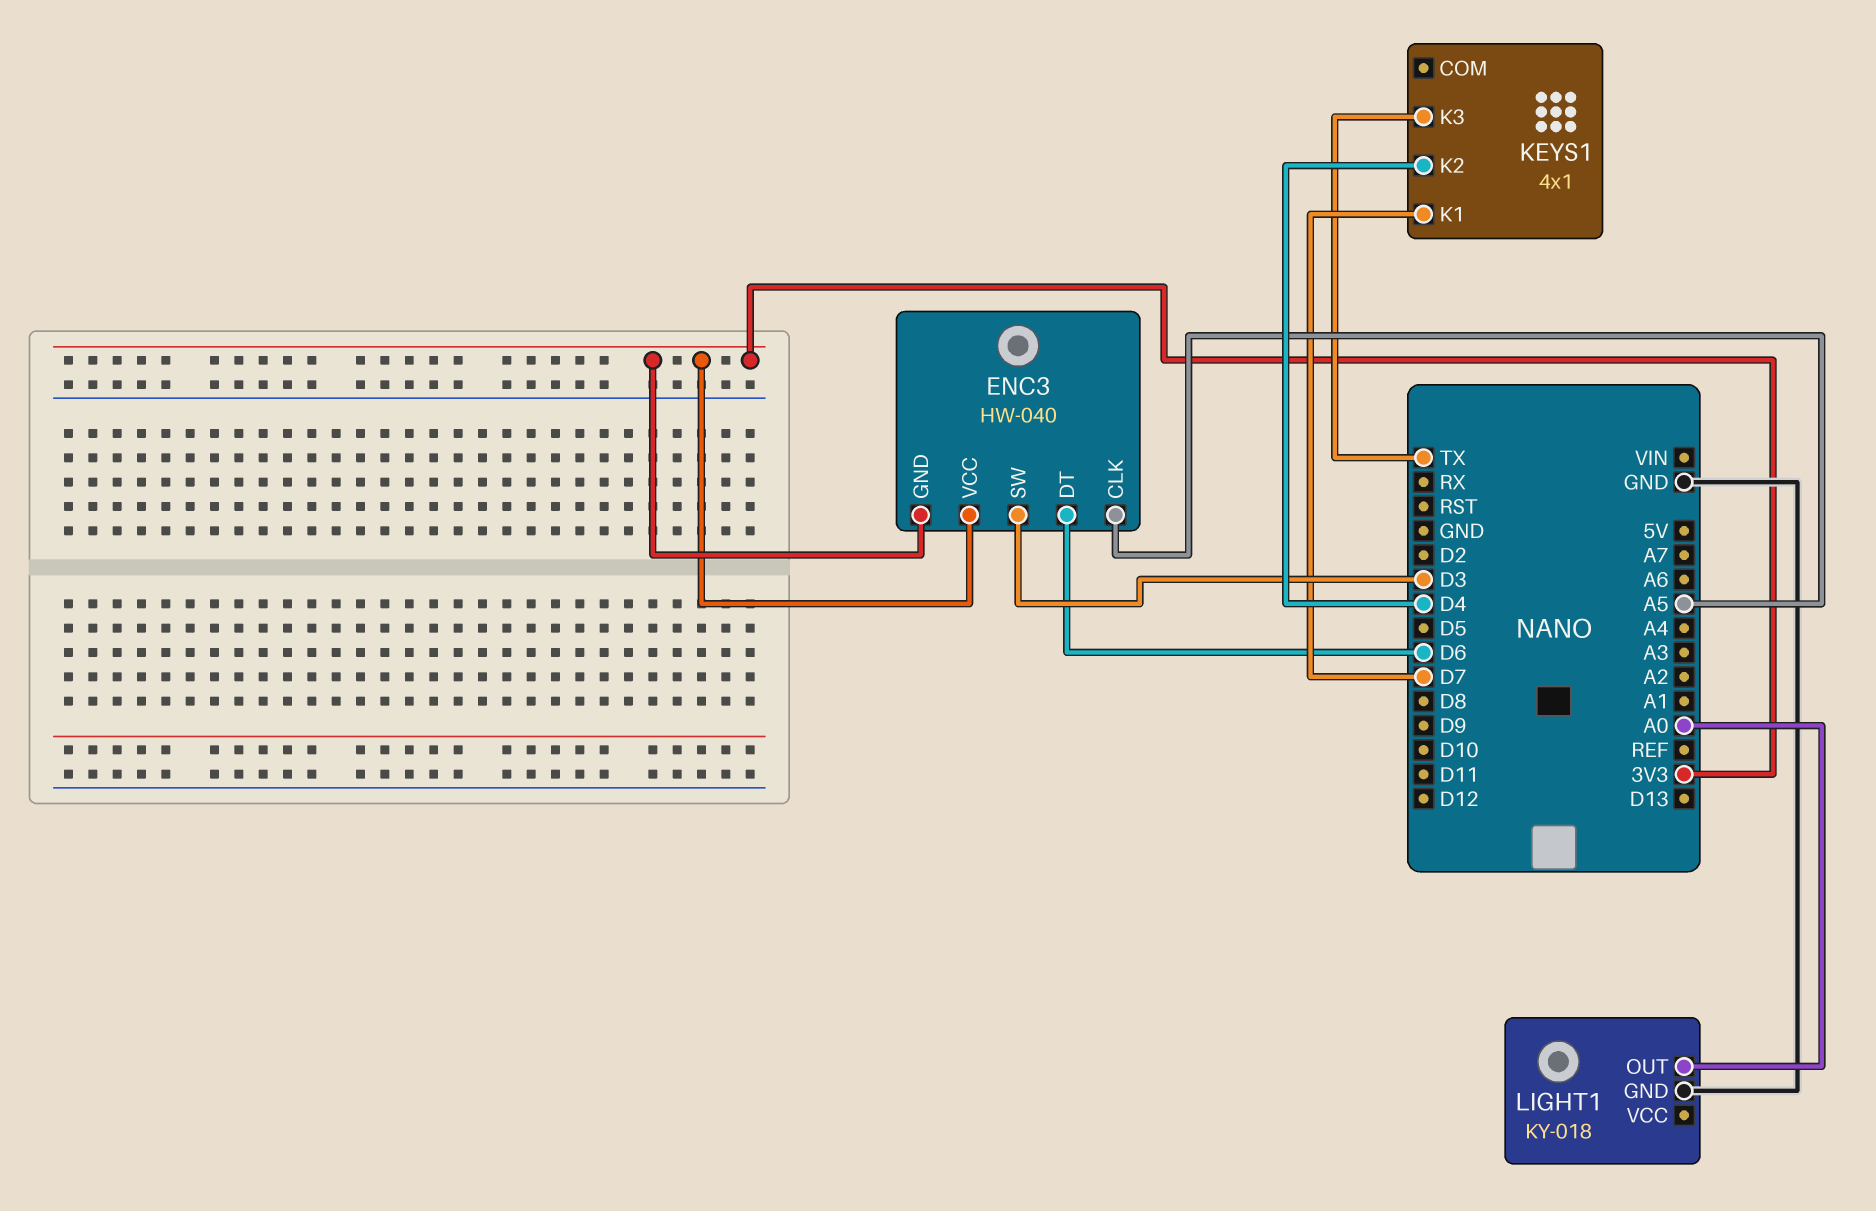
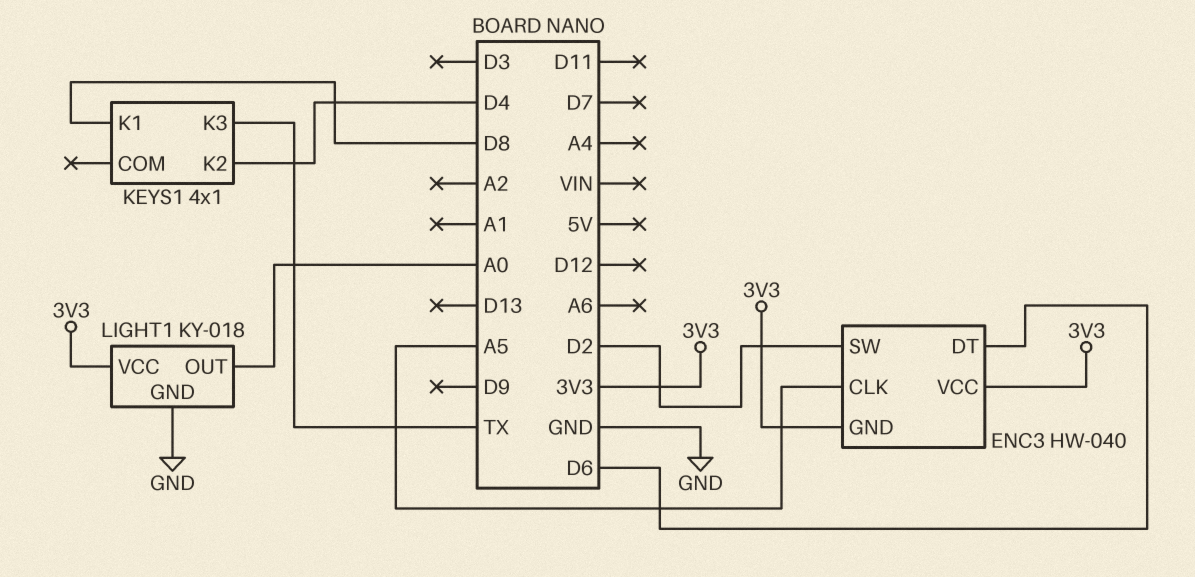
ENC3 pin SW: D3 -> D2
KEYS1 pin K1: D7 -> D8
LIGHT1 pin VCC: none -> 3V3

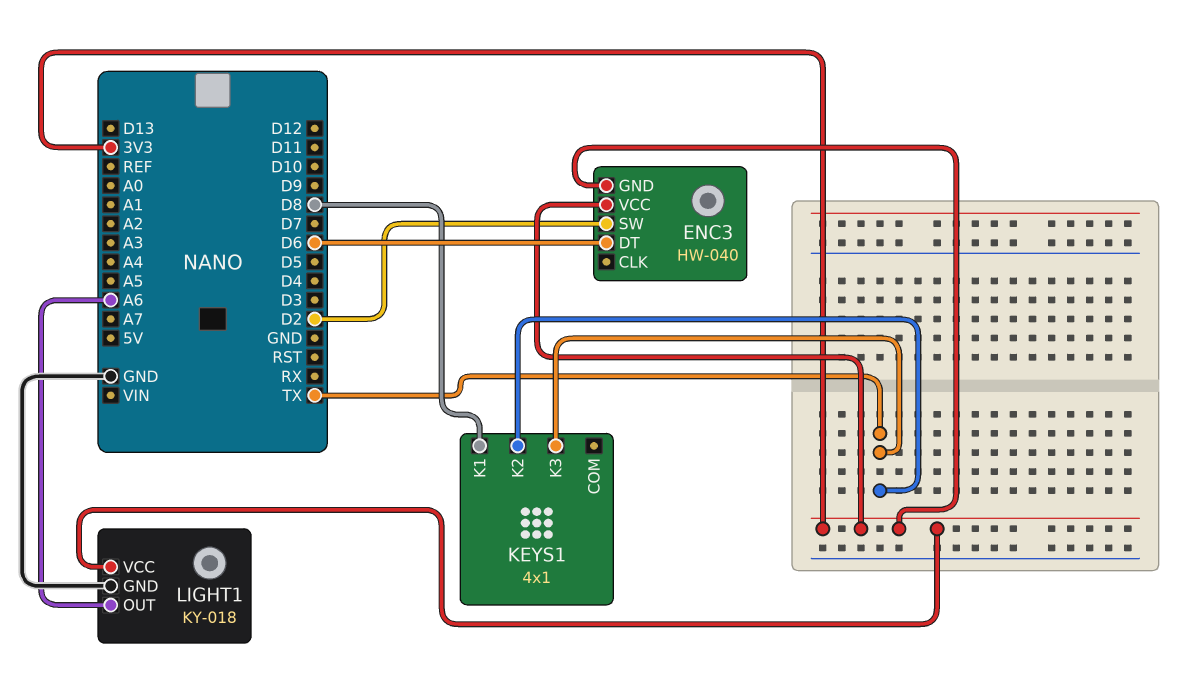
ENC3 pin CLK: A5 -> none
KEYS1 pin K2: D4 -> TX
LIGHT1 pin OUT: A0 -> A6

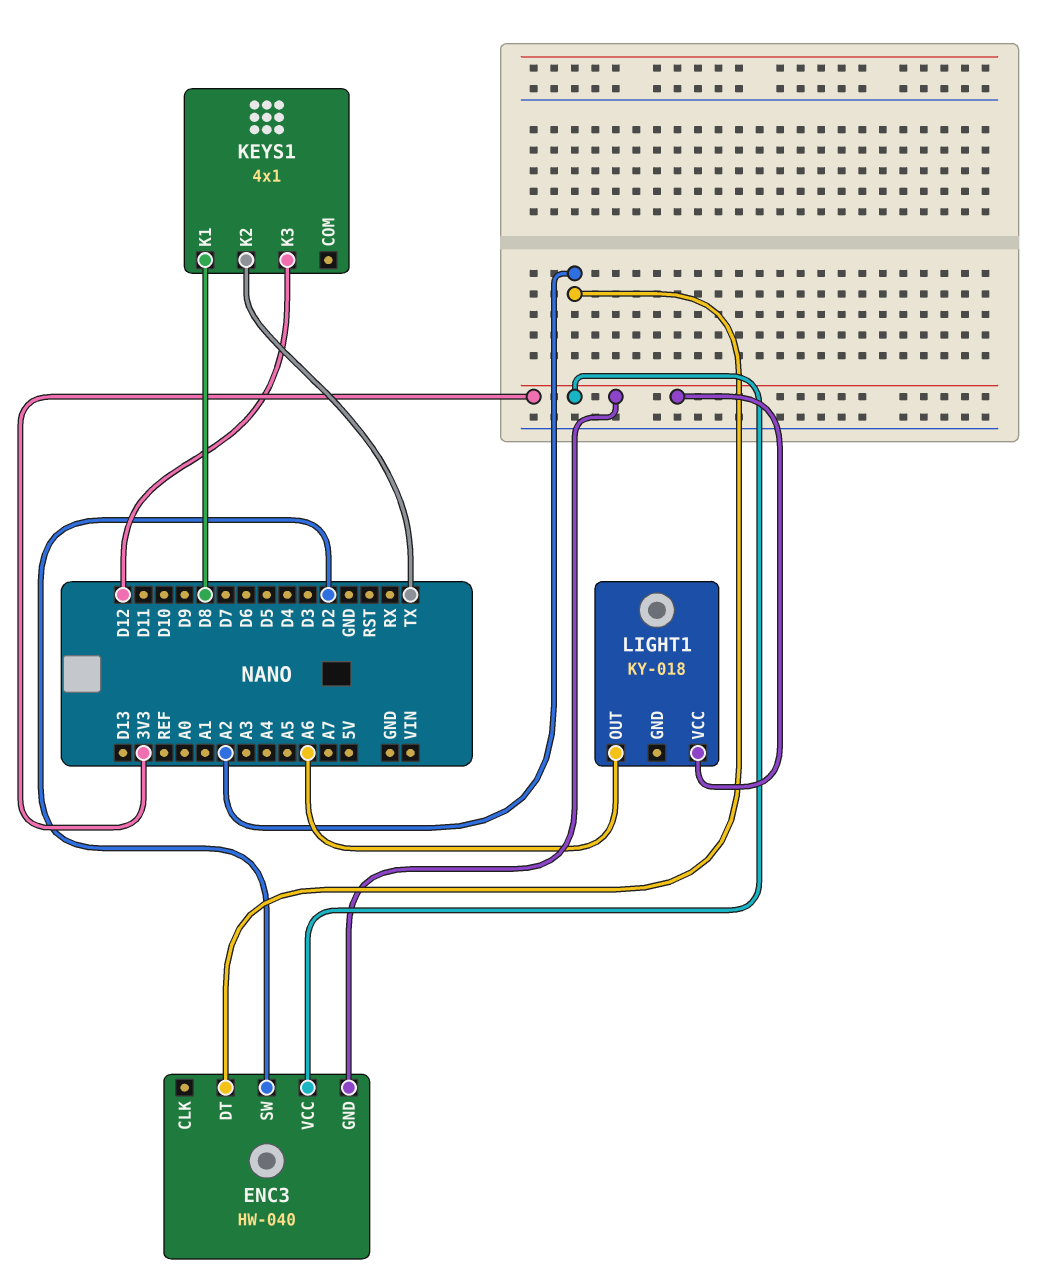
ENC3 pin DT: D6 -> A2
KEYS1 pin K3: TX -> D12
LIGHT1 pin GND: GND -> none

